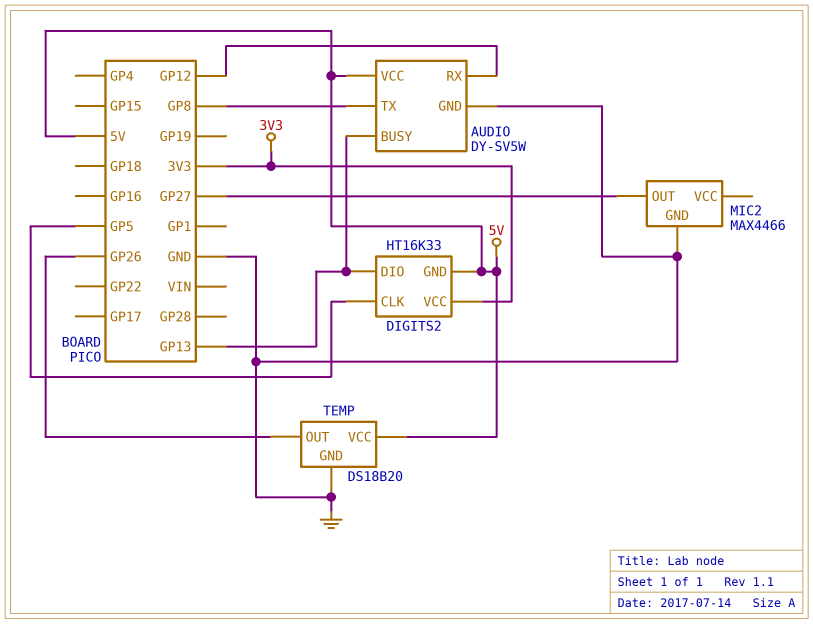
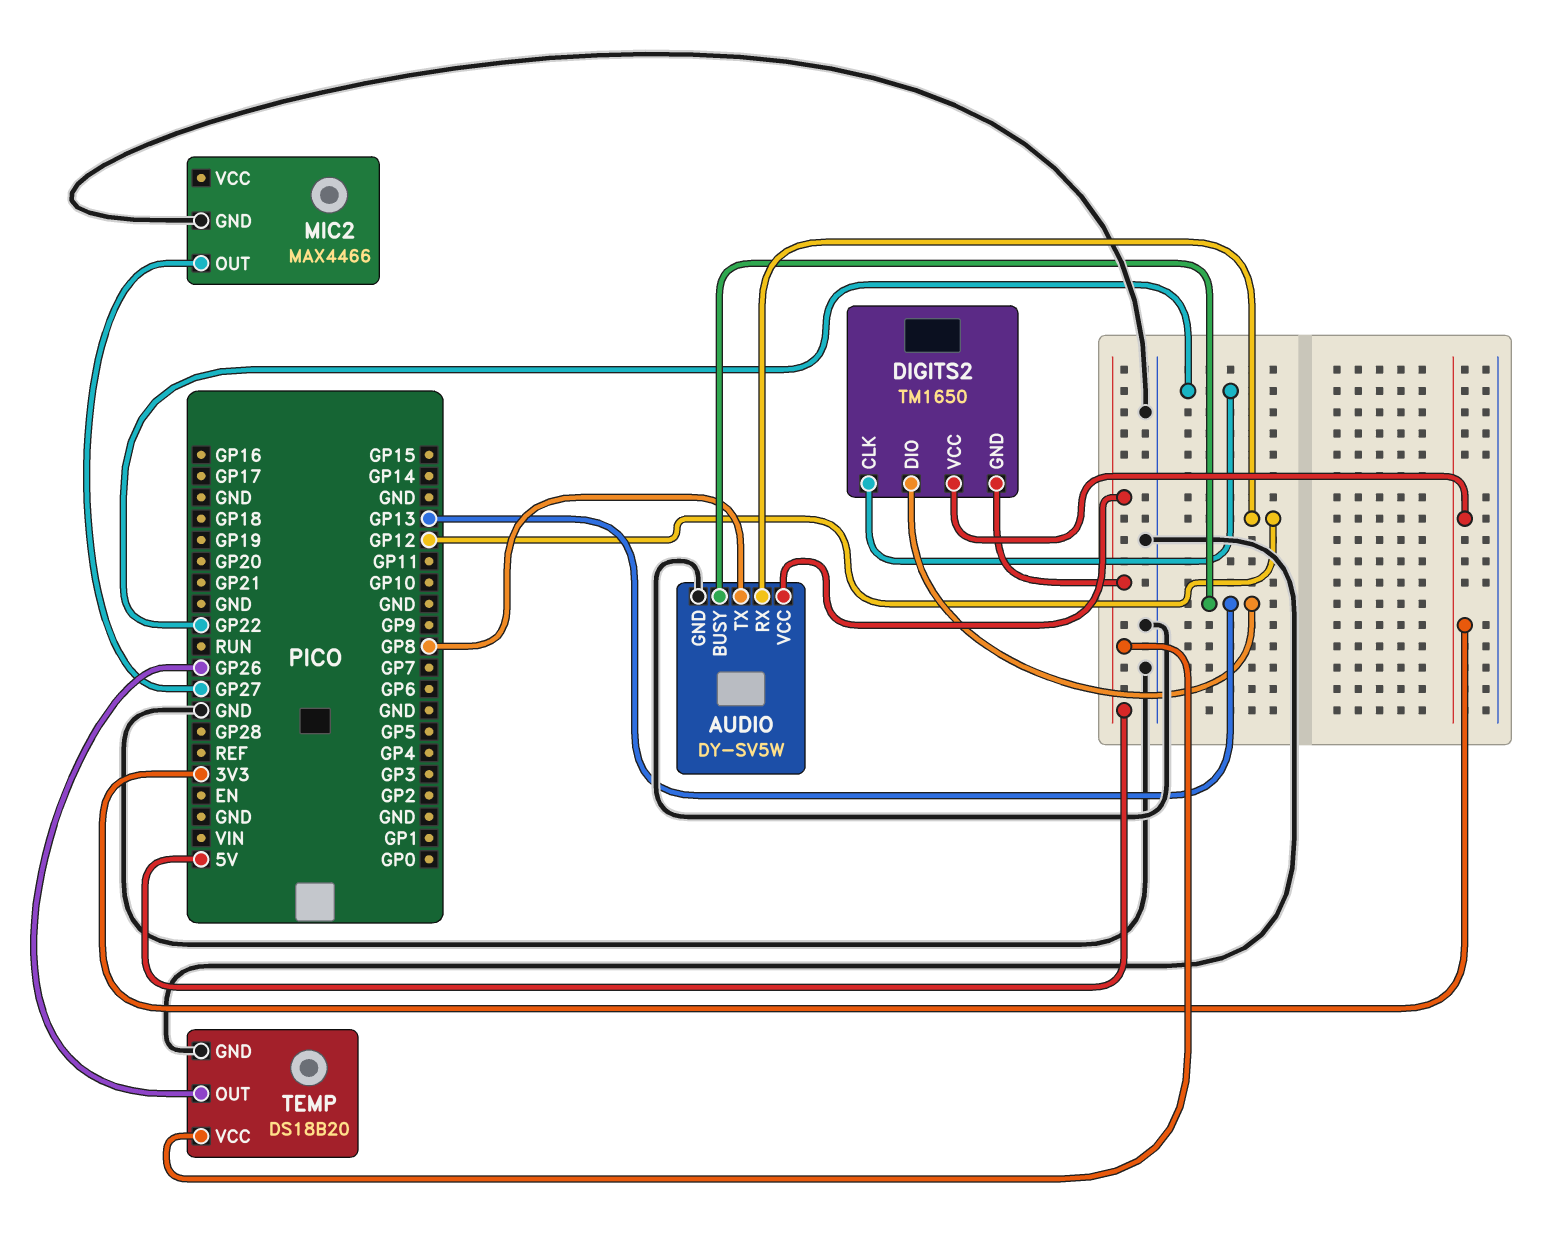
DIGITS2: HT16K33 -> TM1650
DIGITS2 pin CLK: GP5 -> GP22

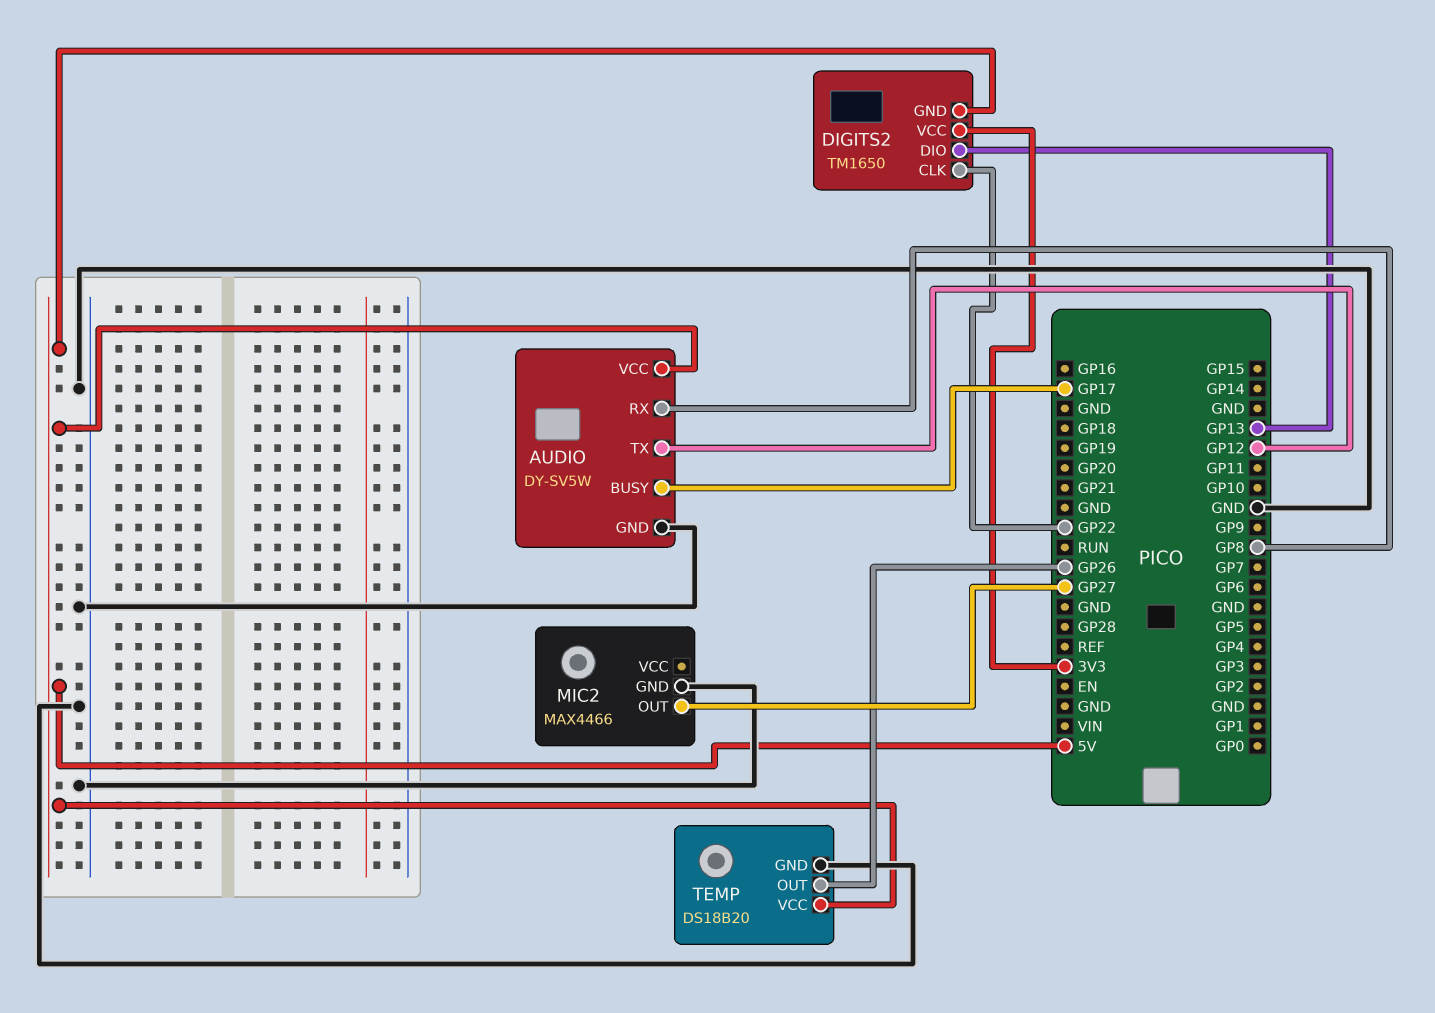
AUDIO pin BUSY: GP13 -> GP17
AUDIO pin RX: GP12 -> GP8
AUDIO pin TX: GP8 -> GP12

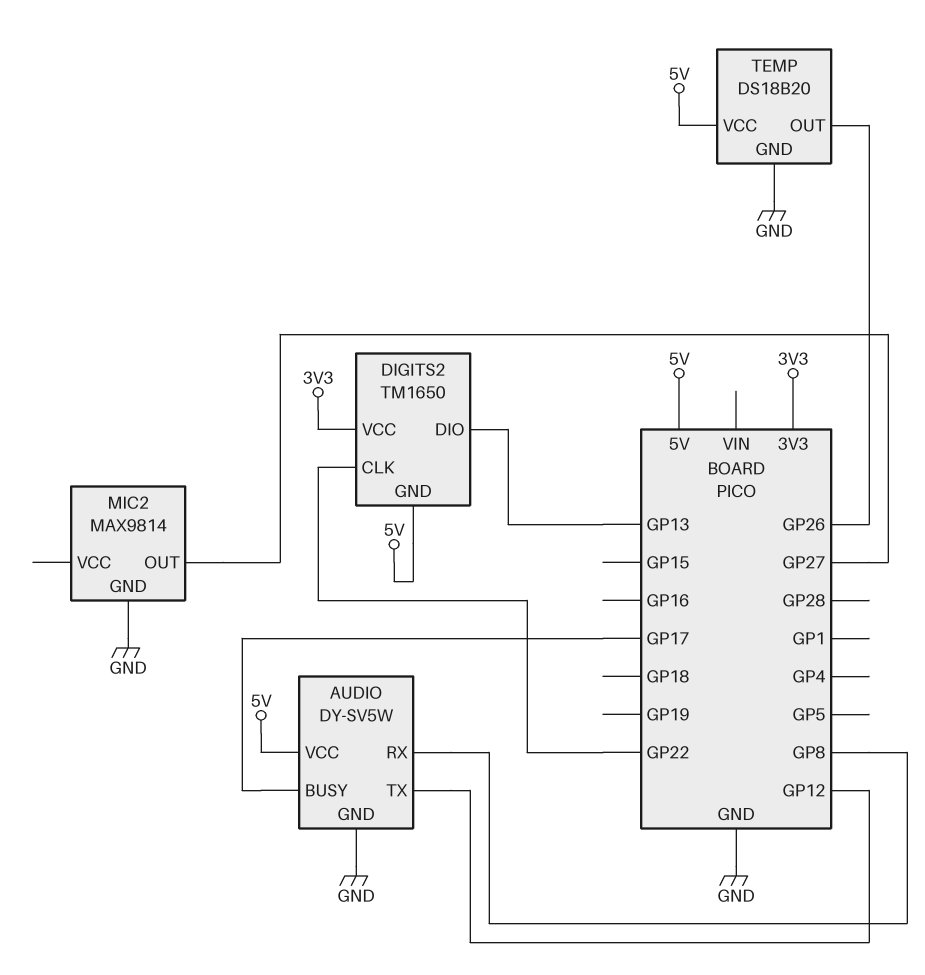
MIC2: MAX4466 -> MAX9814

